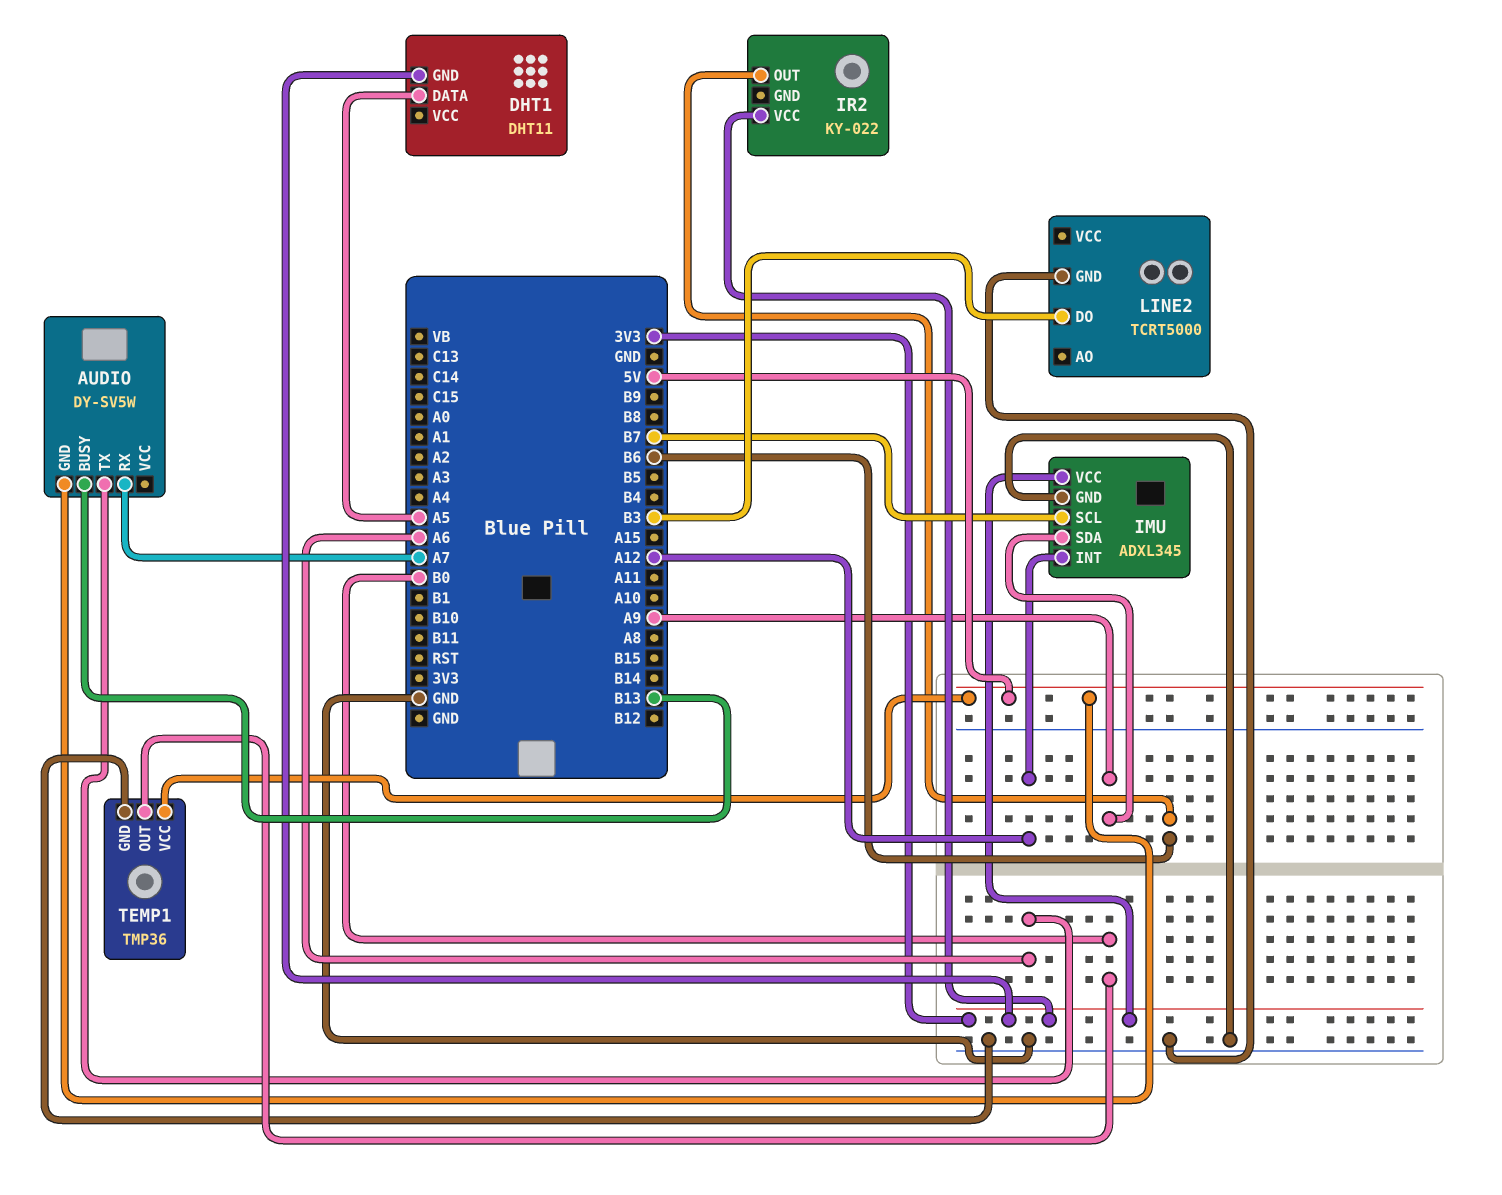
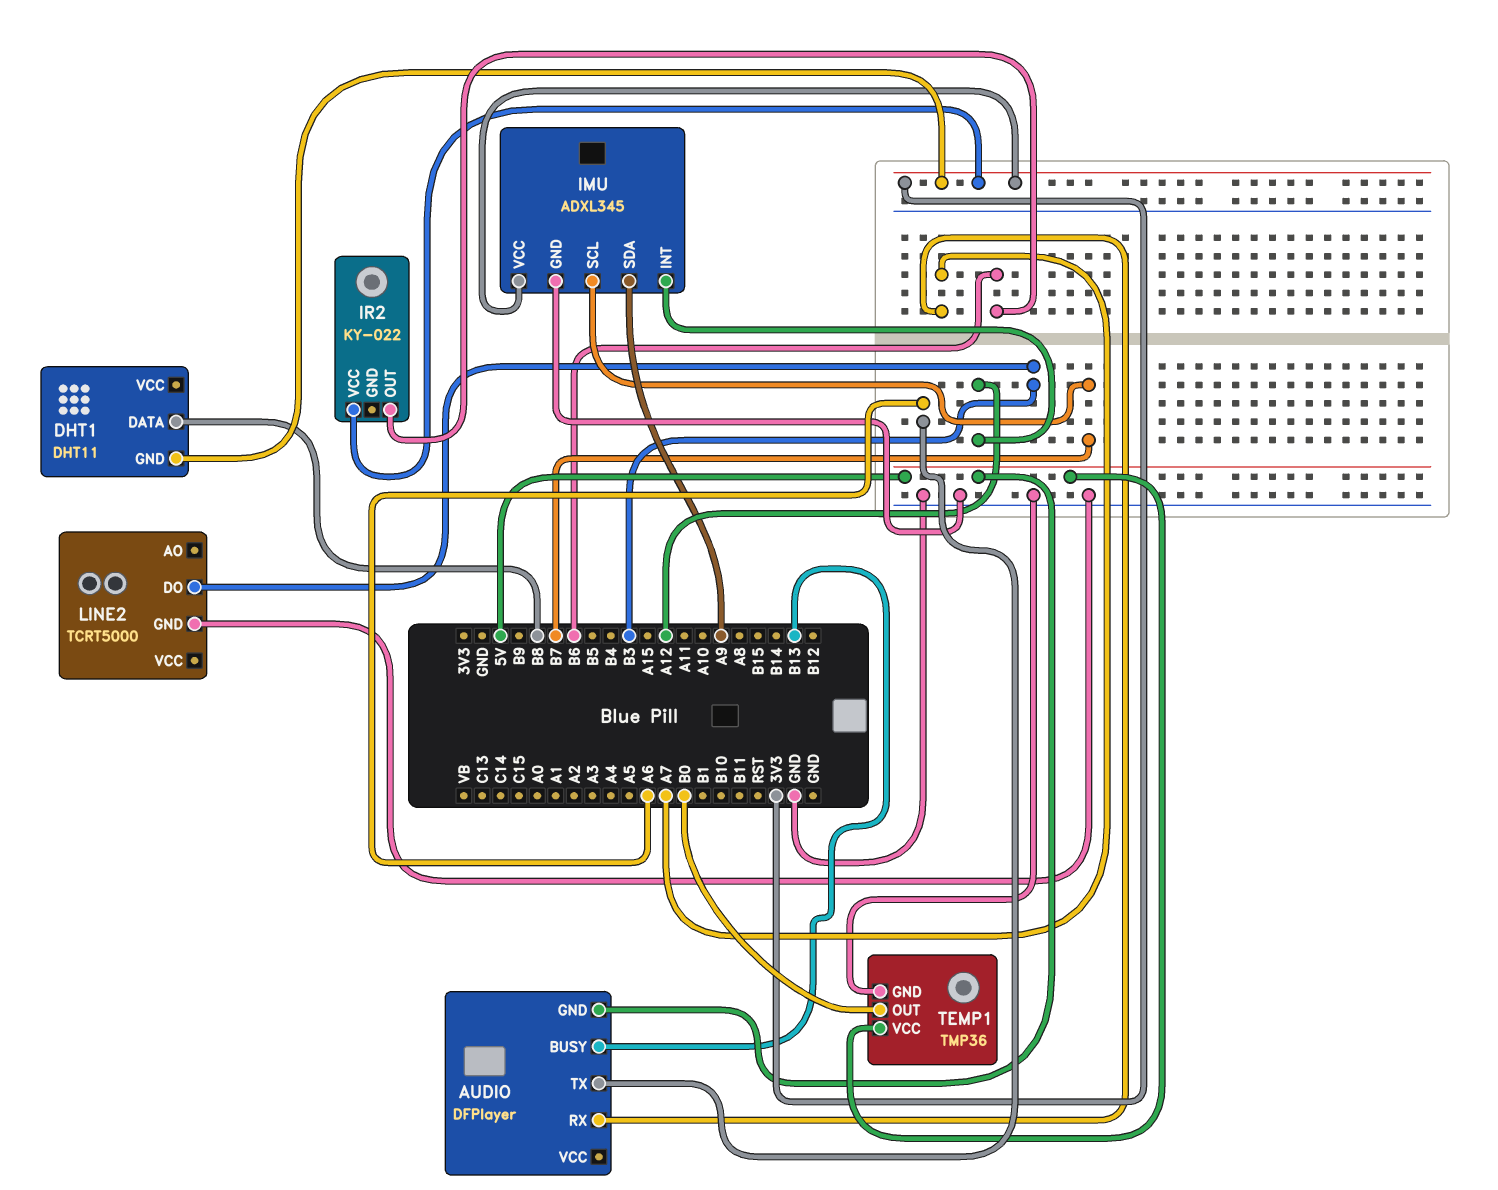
AUDIO: DY-SV5W -> DFPlayer
DHT1 pin DATA: A5 -> B8

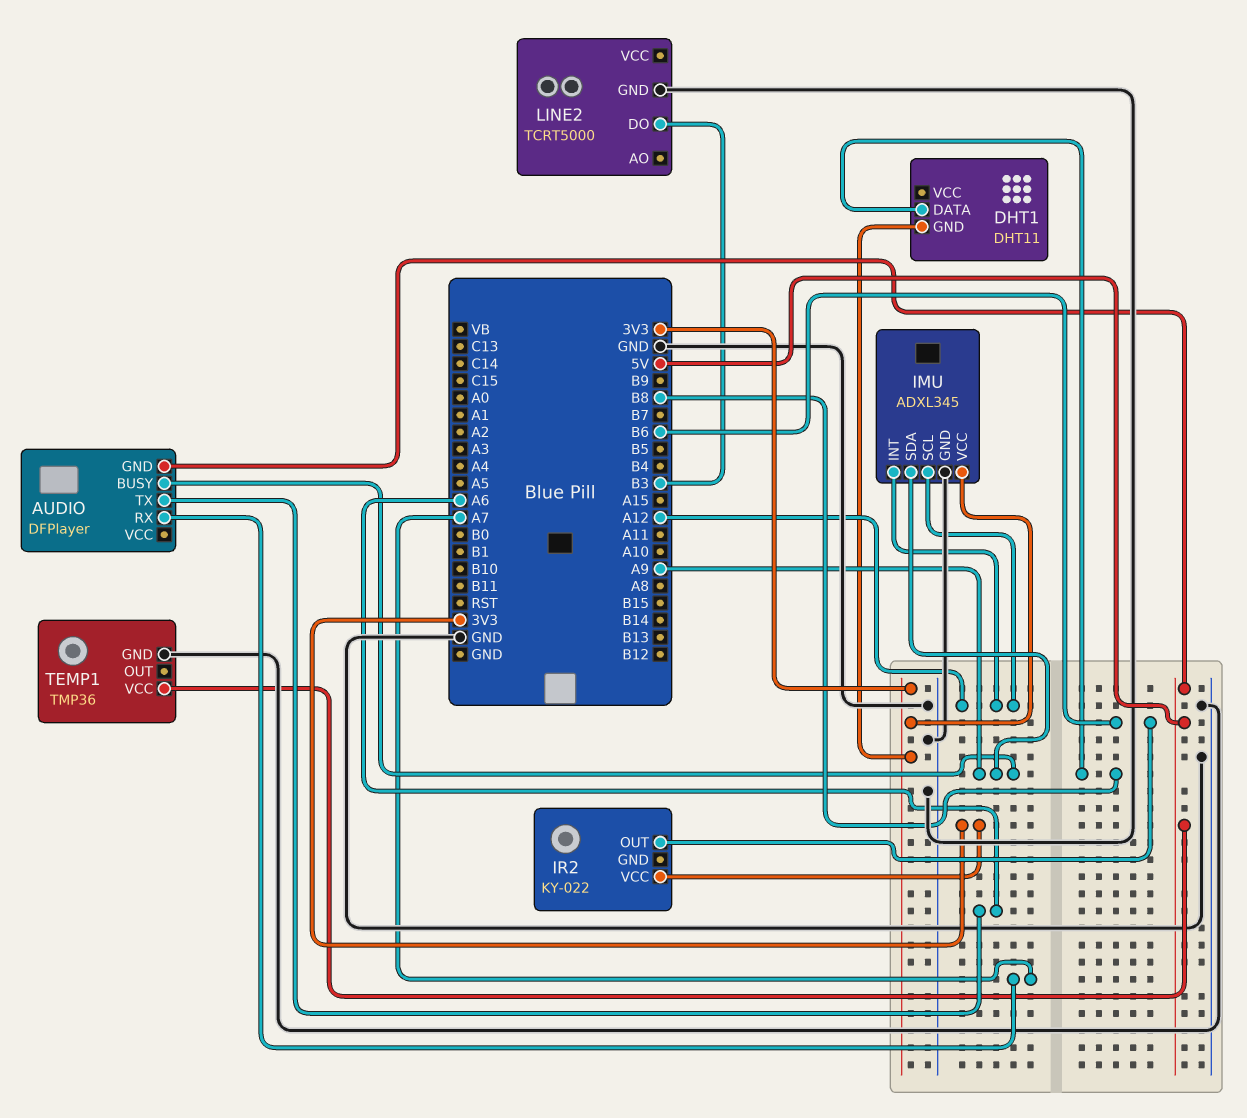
AUDIO pin BUSY: B13 -> A9
IMU pin SCL: B7 -> A12
TEMP1 pin OUT: B0 -> none

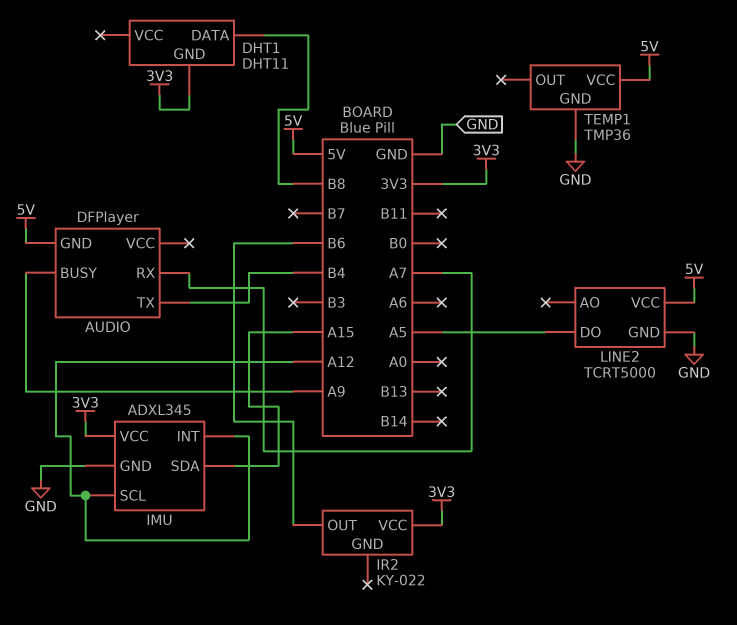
AUDIO pin TX: A6 -> B4
IMU pin SDA: A9 -> A15
LINE2 pin DO: B3 -> A5
LINE2 pin VCC: none -> 5V

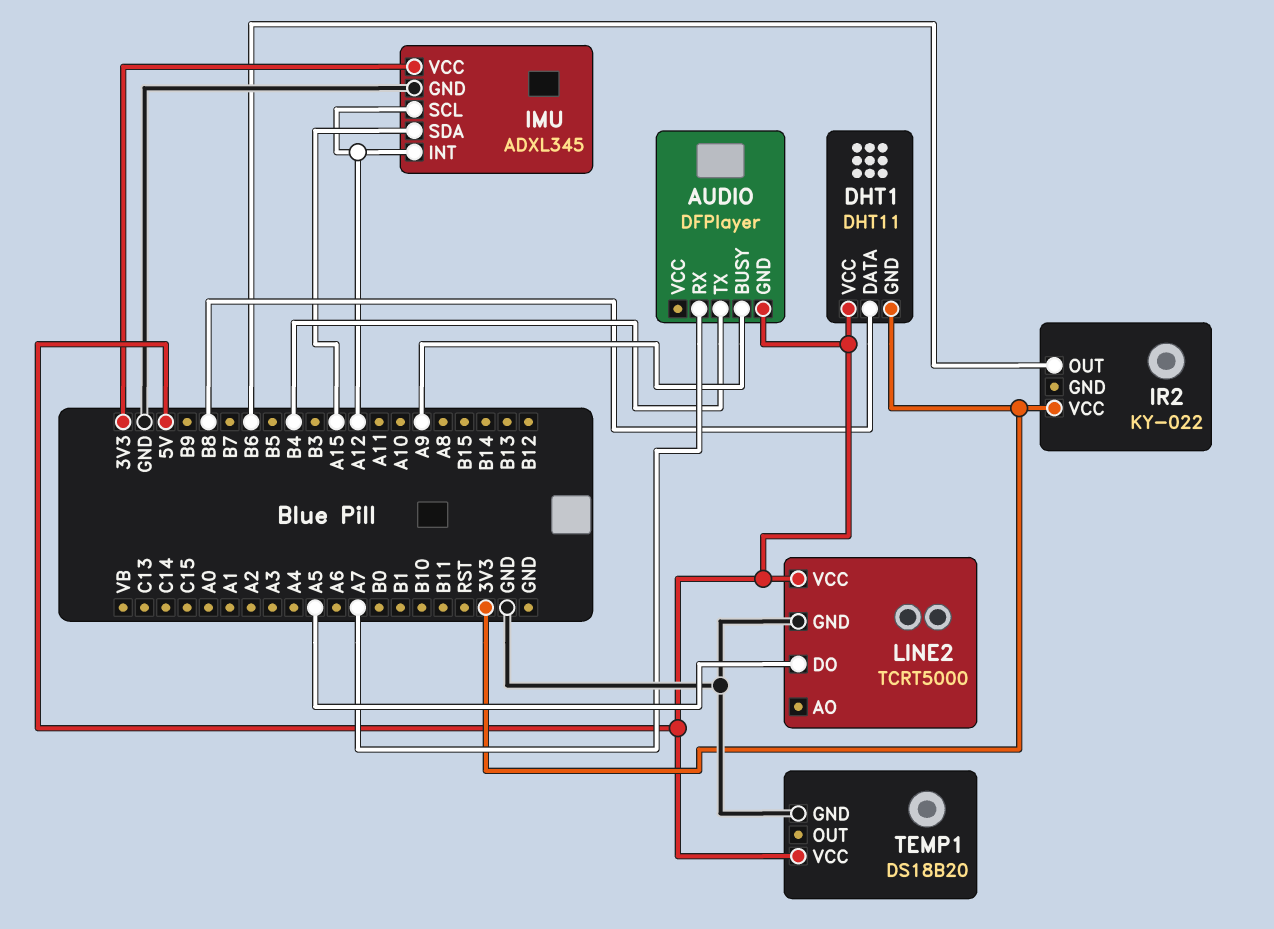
DHT1 pin VCC: none -> 5V
TEMP1: TMP36 -> DS18B20

